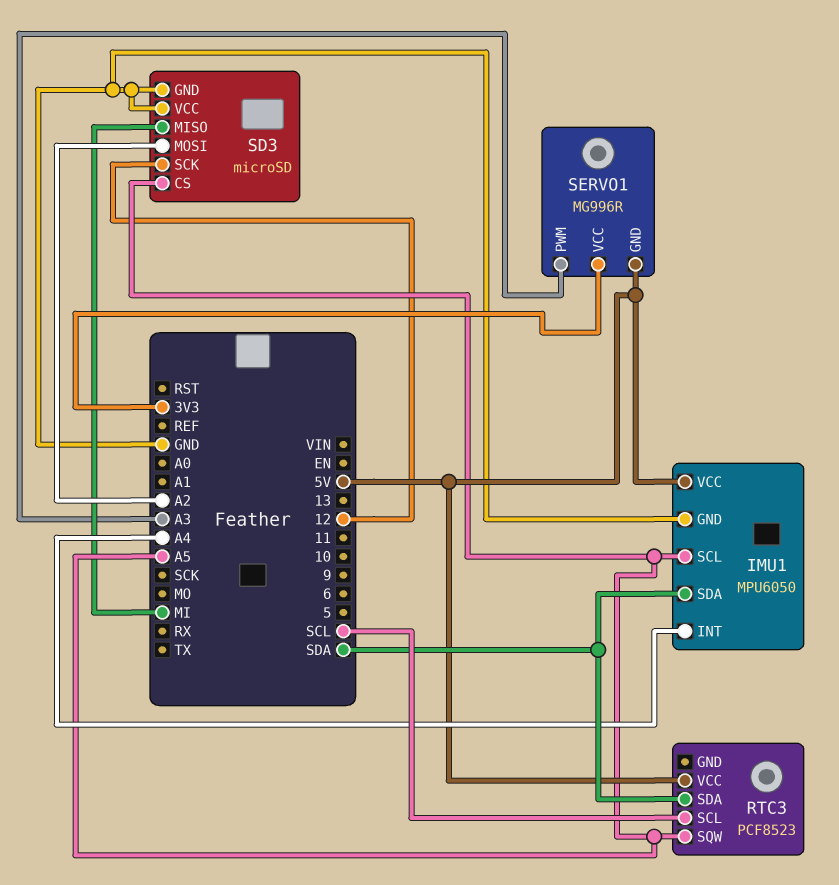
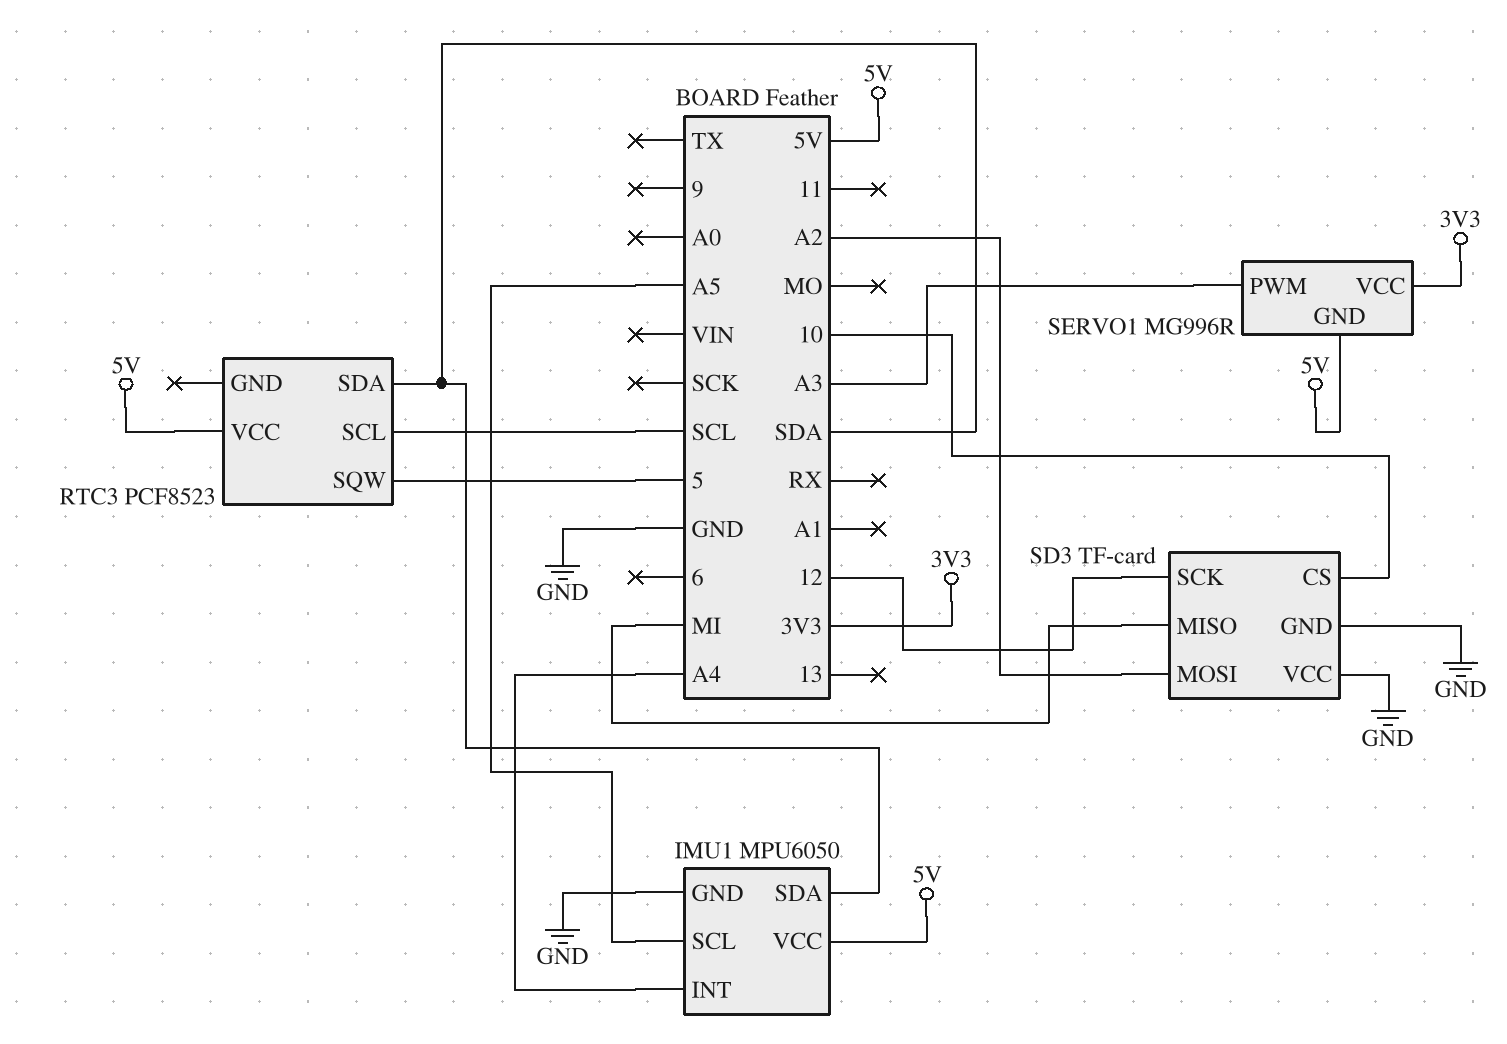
RTC3 pin SQW: A5 -> 5
SD3: microSD -> TF-card
SD3 pin CS: A5 -> 10

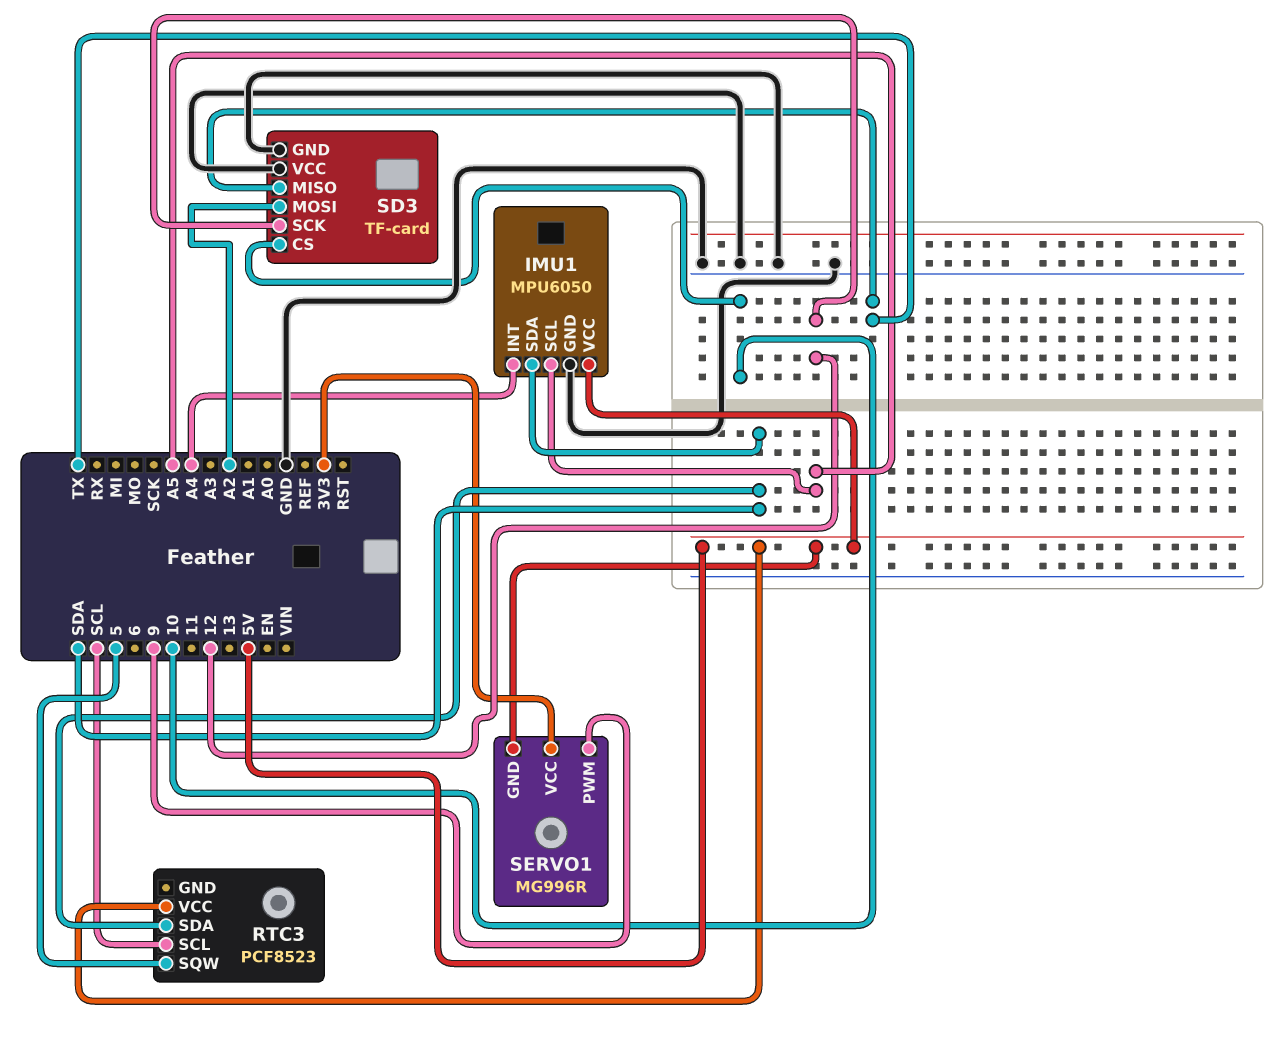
SD3 pin MISO: MI -> TX
SERVO1 pin PWM: A3 -> 9

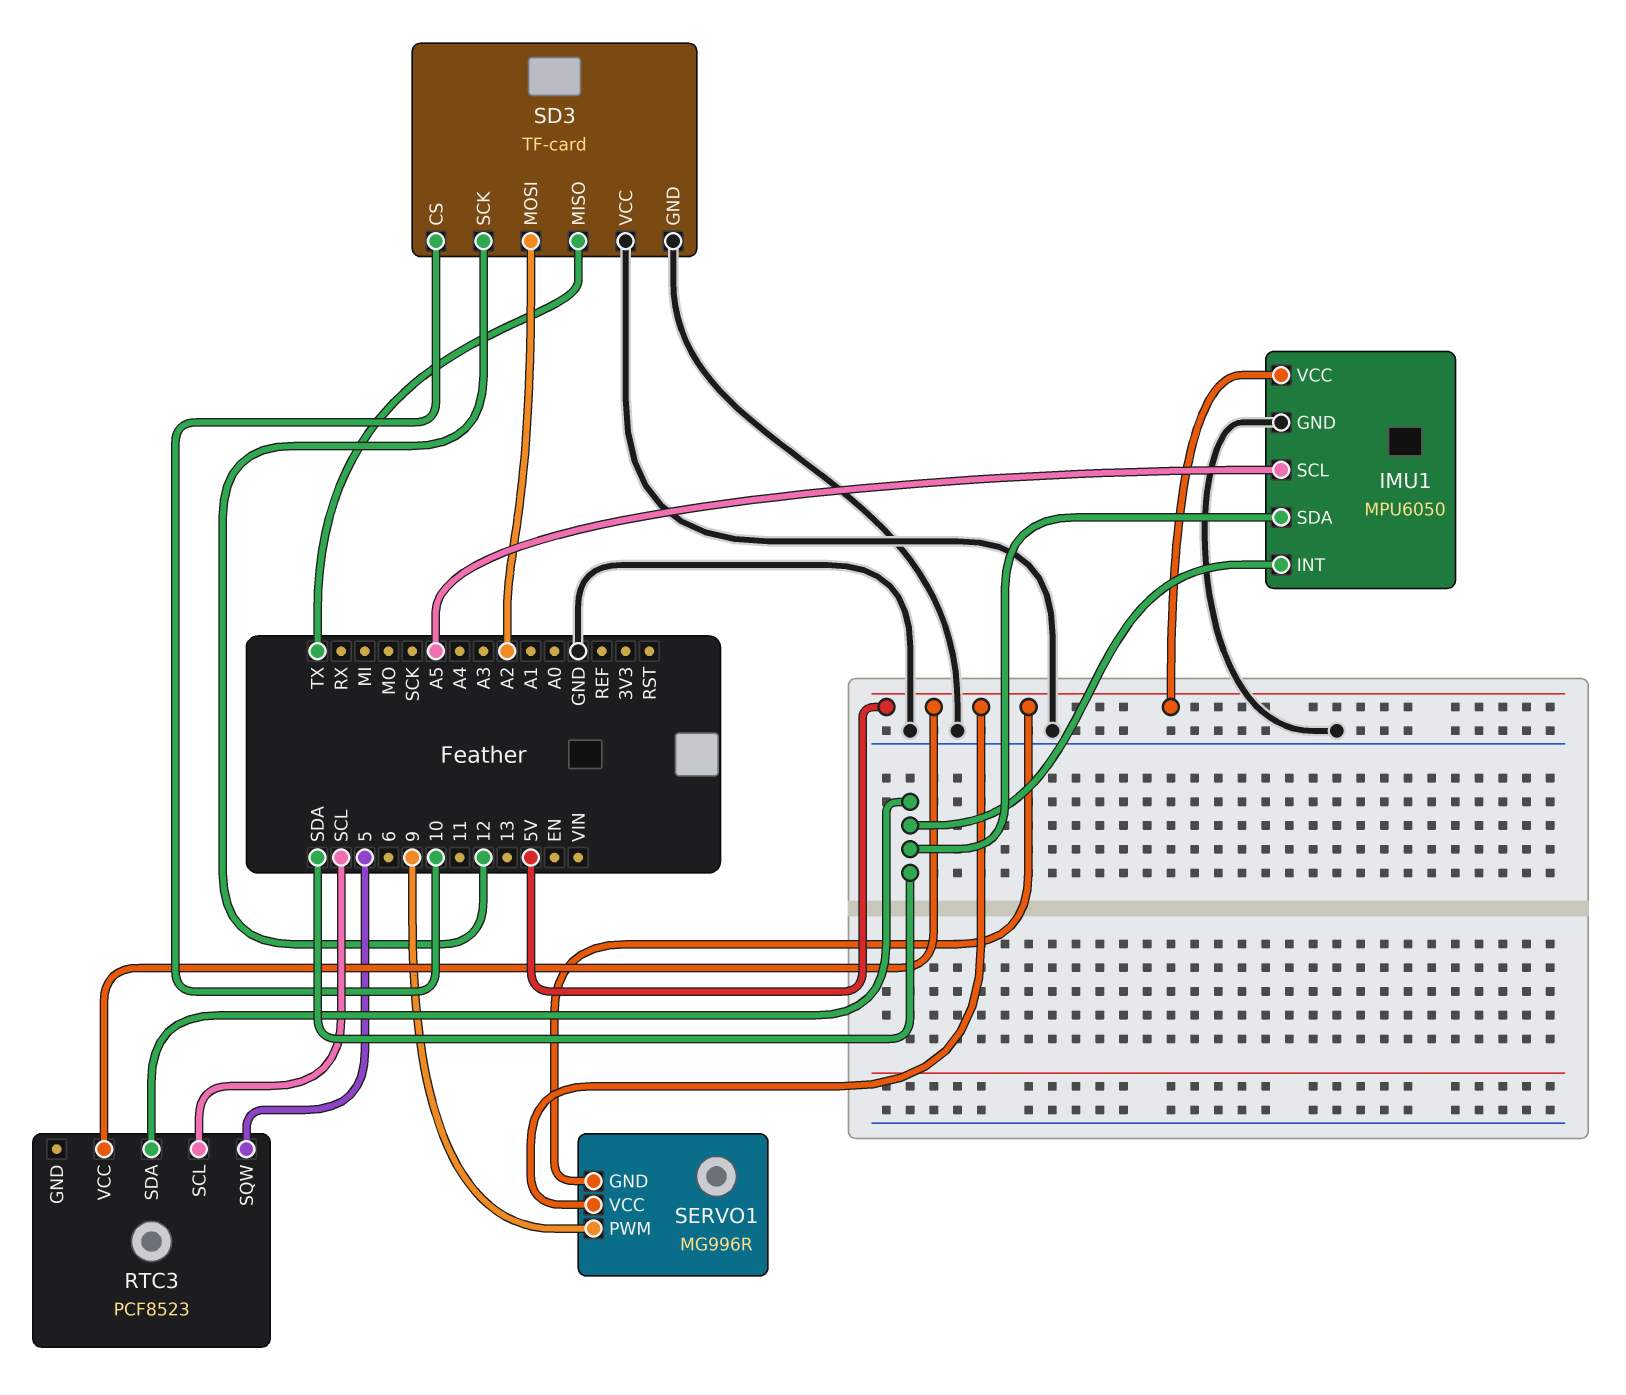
IMU1 pin INT: A4 -> SDA
SERVO1 pin VCC: 3V3 -> 5V

